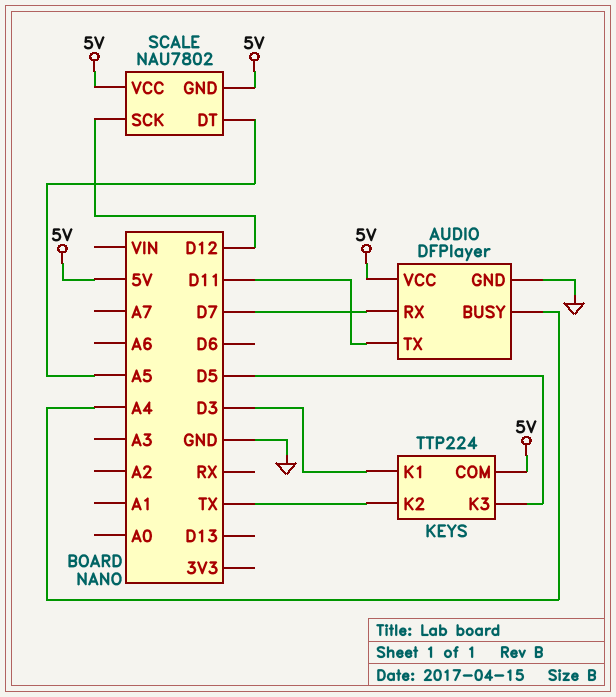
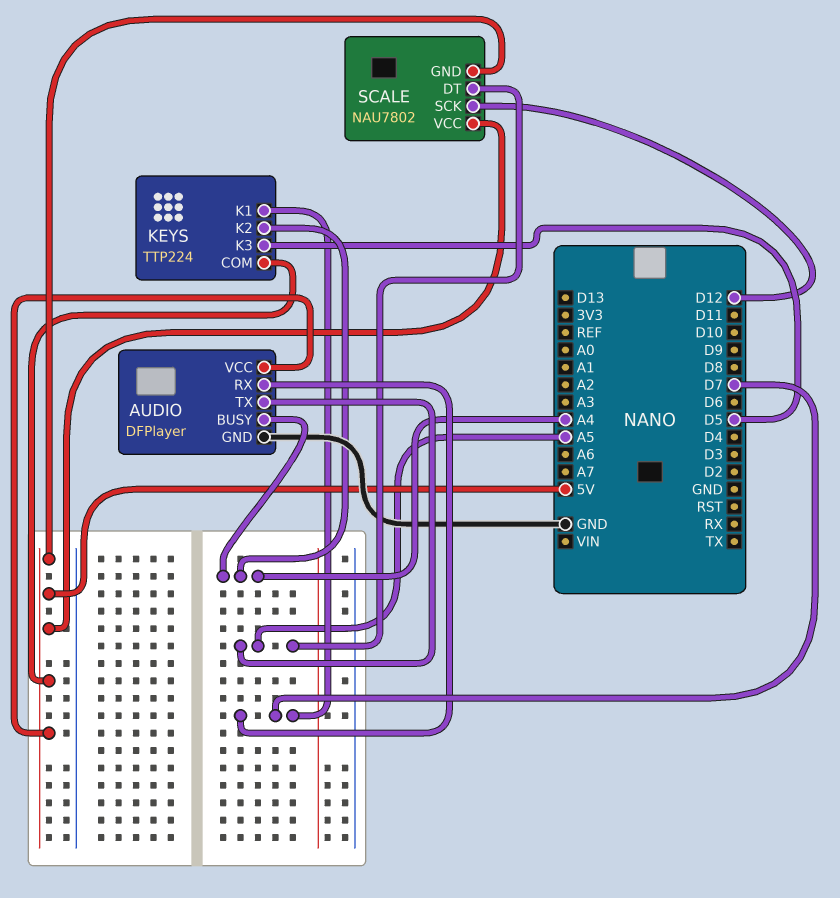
AUDIO pin TX: D11 -> A5
KEYS pin K1: D3 -> D7
KEYS pin K2: TX -> A4

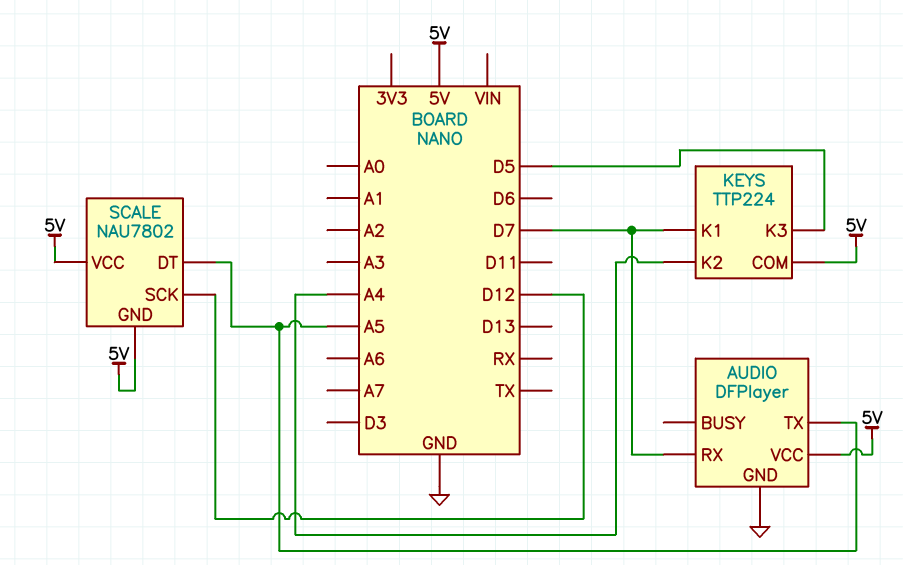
AUDIO pin BUSY: A4 -> none

